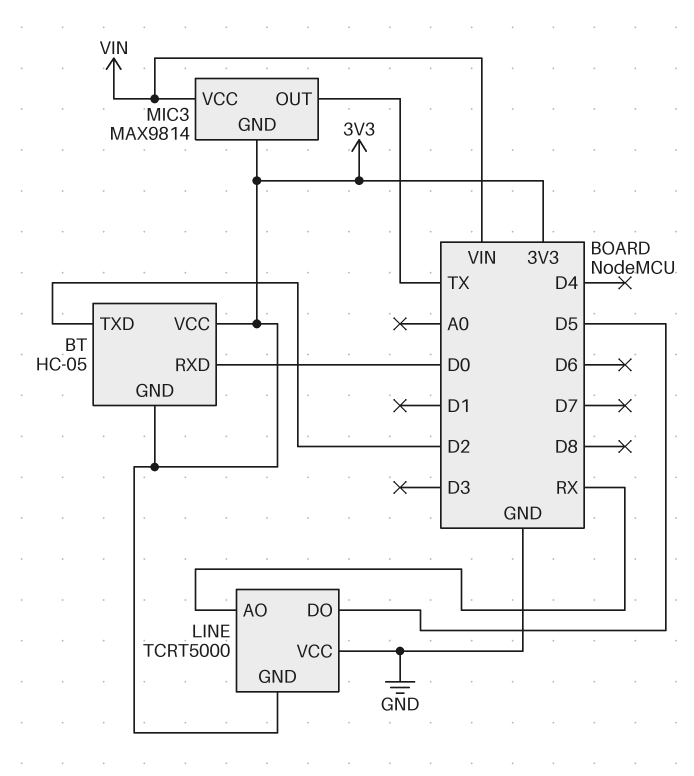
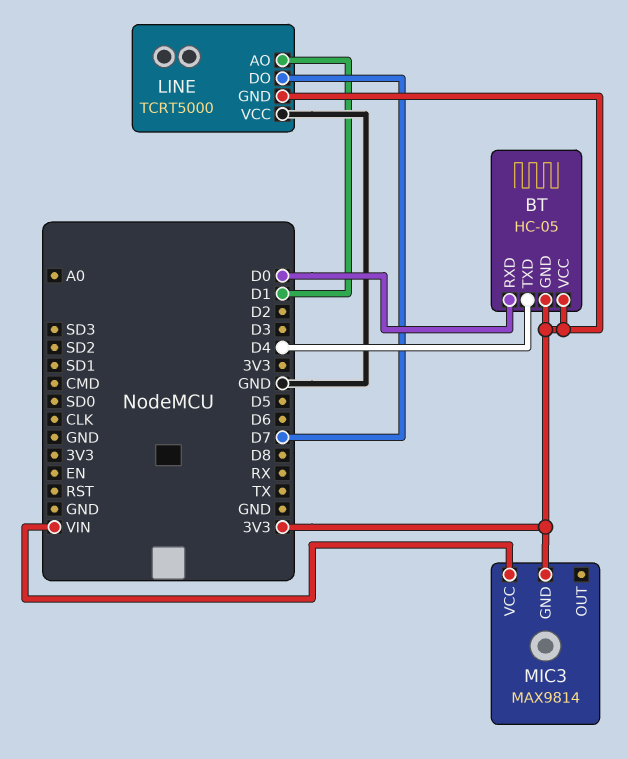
BT pin TXD: D2 -> D4
LINE pin AO: RX -> D1
LINE pin DO: D5 -> D7
MIC3 pin OUT: TX -> none

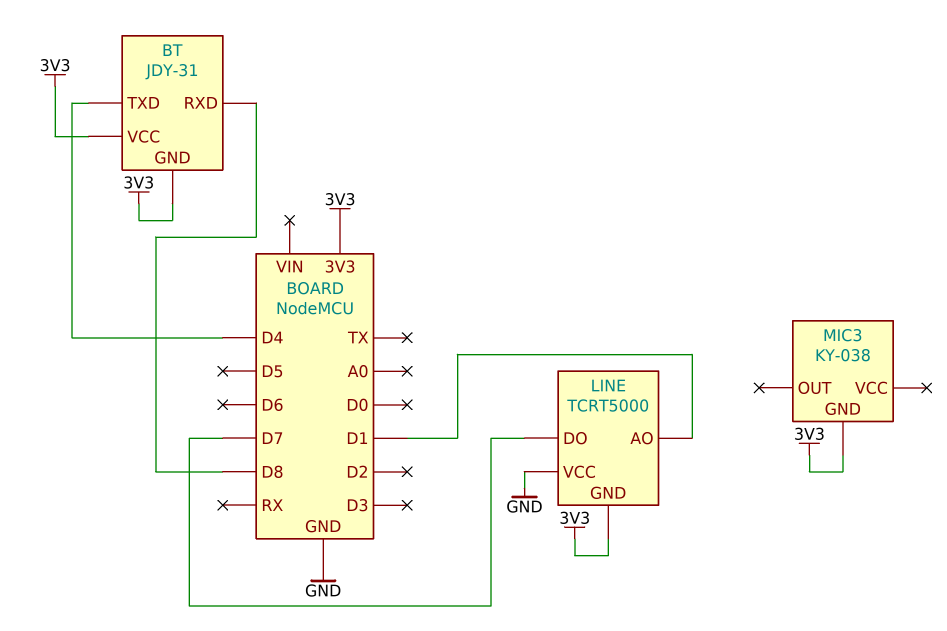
BT: HC-05 -> JDY-31
BT pin RXD: D0 -> D8
MIC3: MAX9814 -> KY-038
MIC3 pin VCC: VIN -> none

